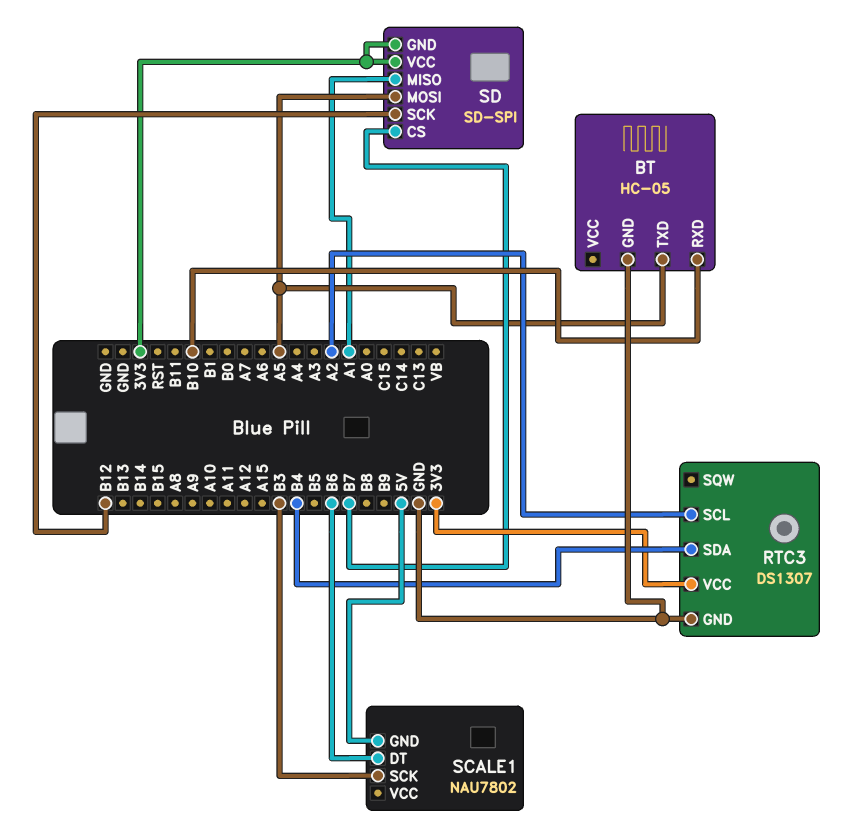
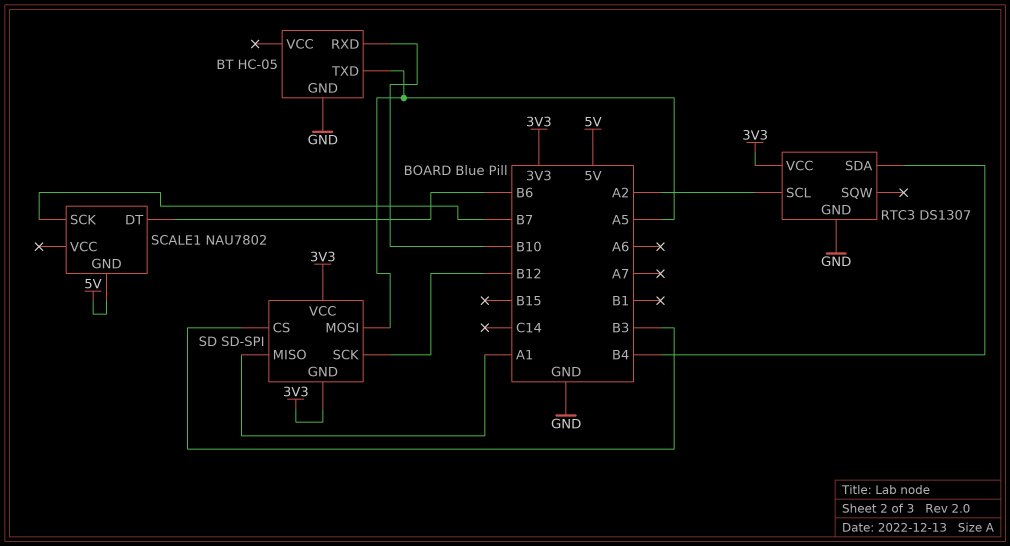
SCALE1 pin SCK: B3 -> B7
SD pin CS: B7 -> B3

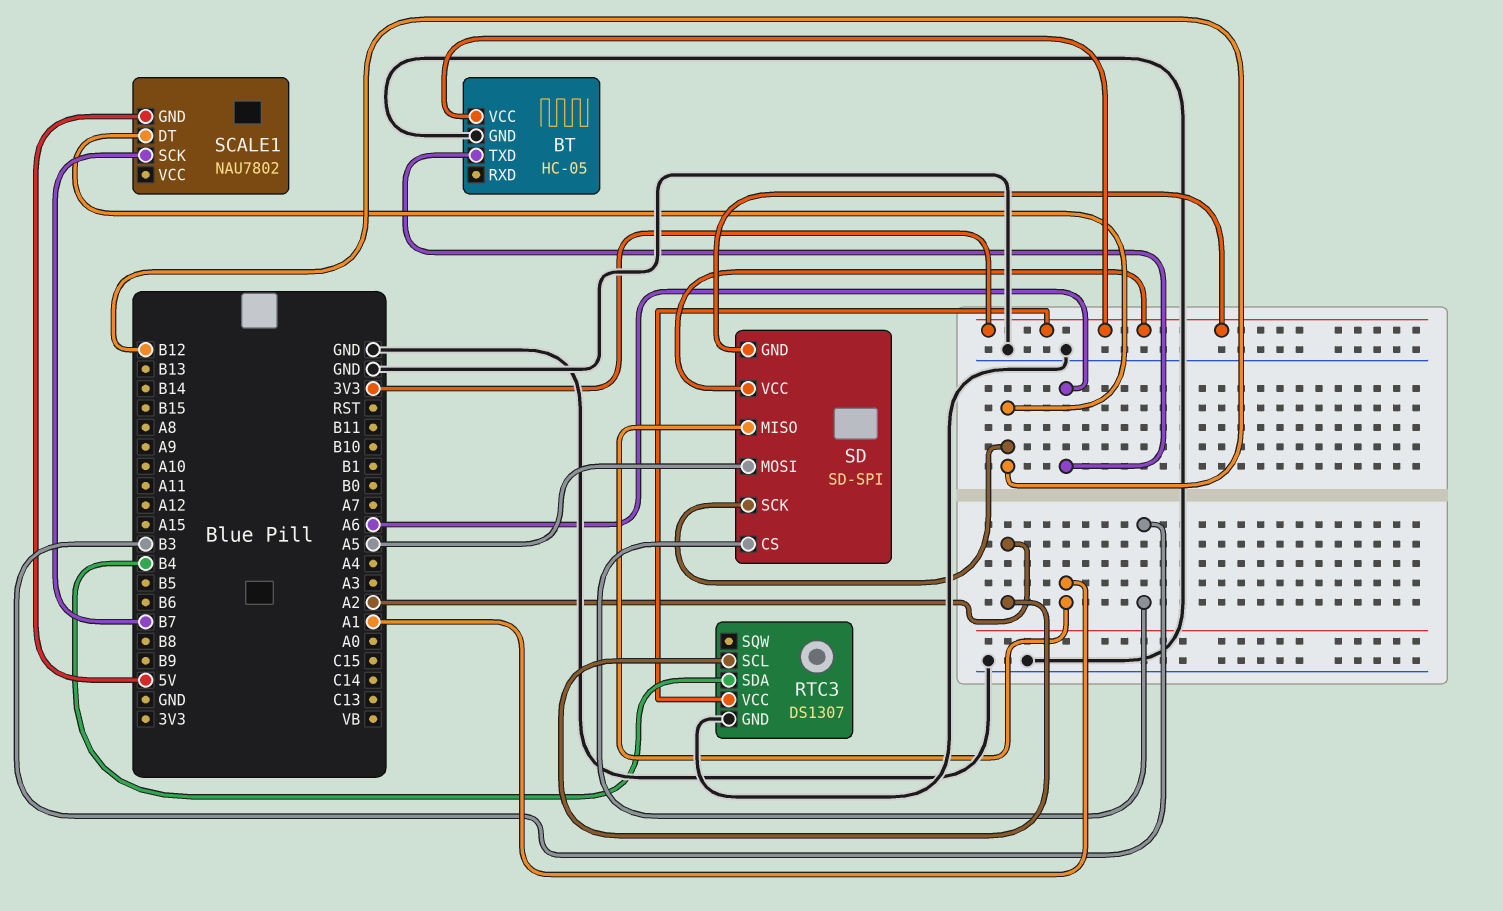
BT pin RXD: B10 -> none
BT pin TXD: A5 -> A6
BT pin VCC: none -> 3V3
SCALE1 pin DT: B6 -> B12

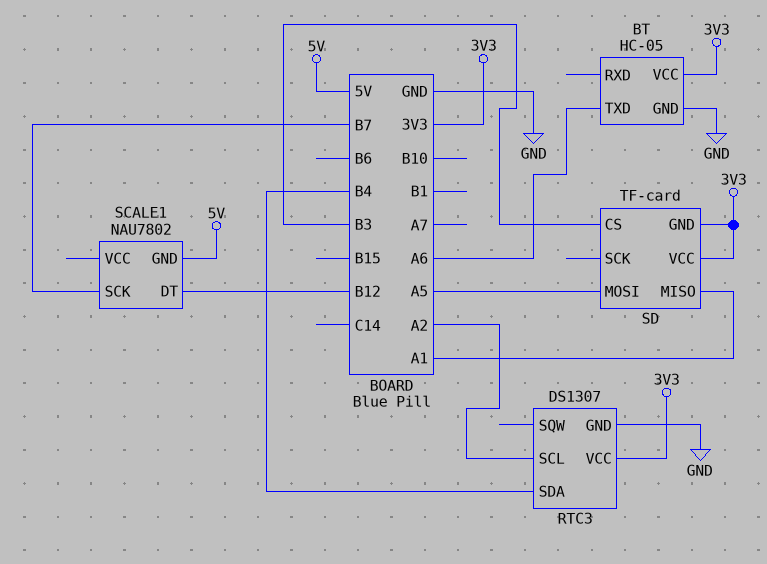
SD: SD-SPI -> TF-card
SD pin SCK: B12 -> none

